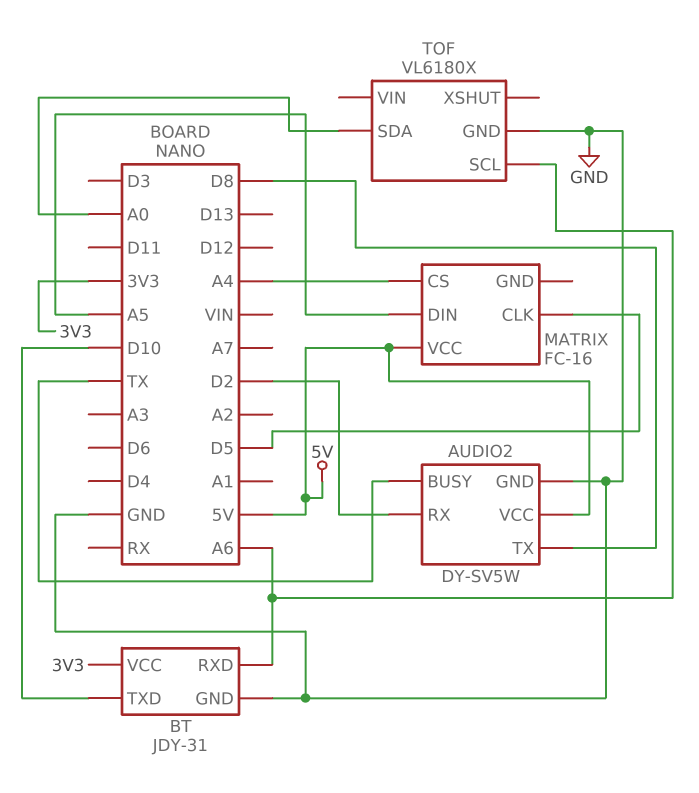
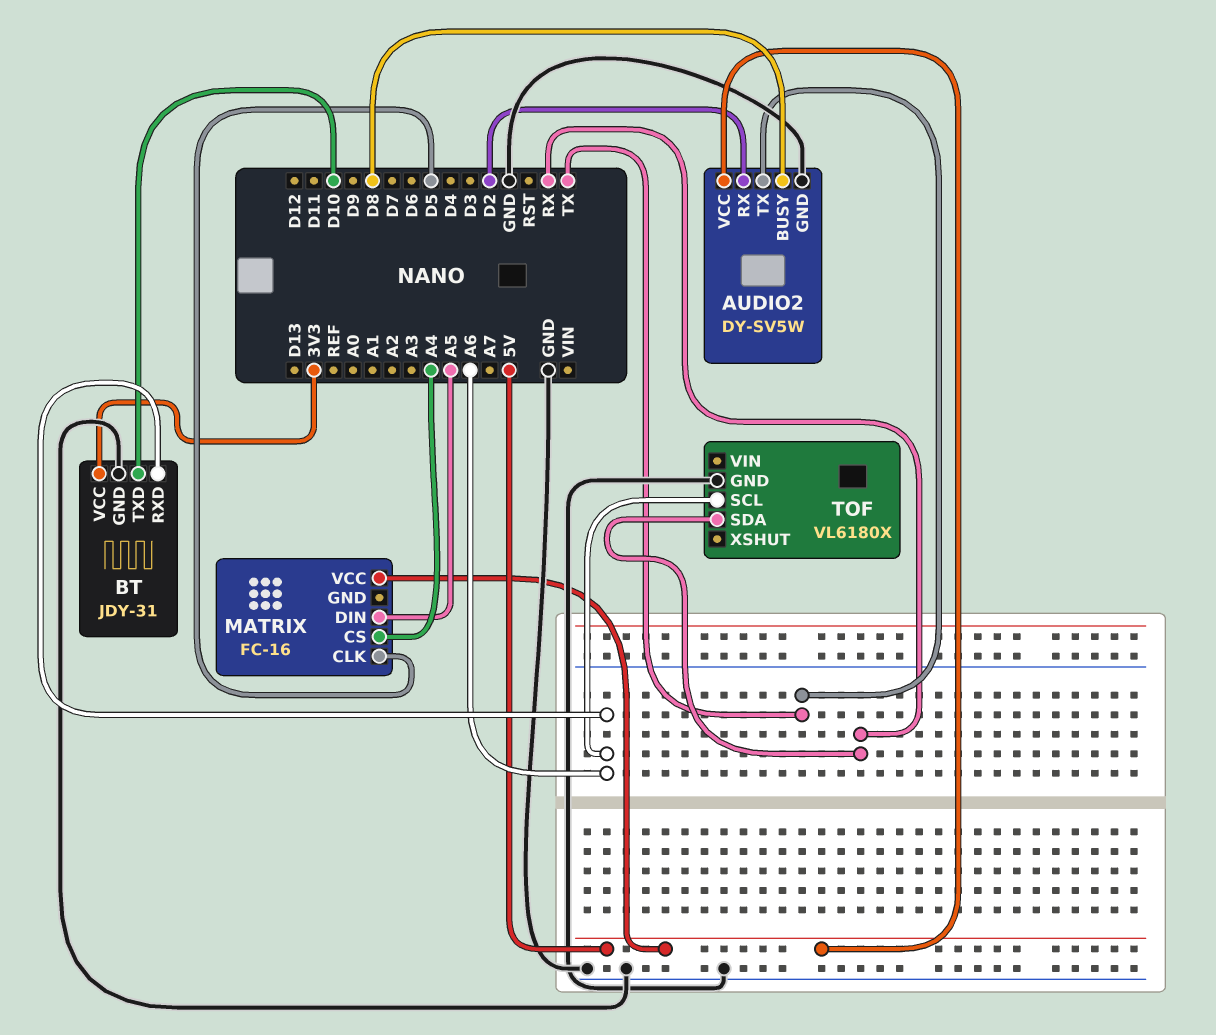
AUDIO2 pin BUSY: TX -> D8
AUDIO2 pin TX: D8 -> TX
TOF pin SDA: A0 -> RX

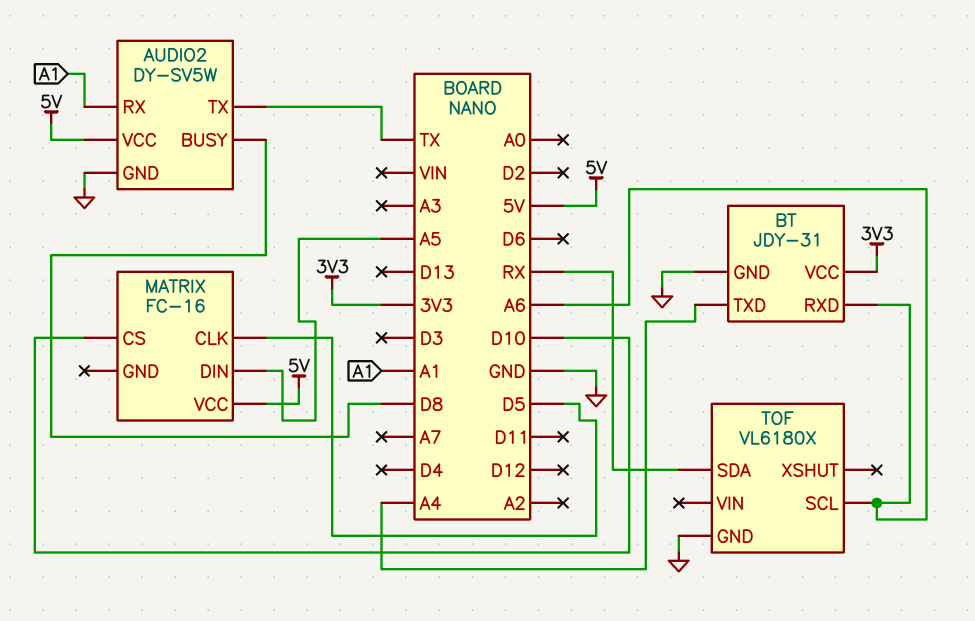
AUDIO2 pin RX: D2 -> A1
BT pin TXD: D10 -> A4
MATRIX pin CS: A4 -> D10

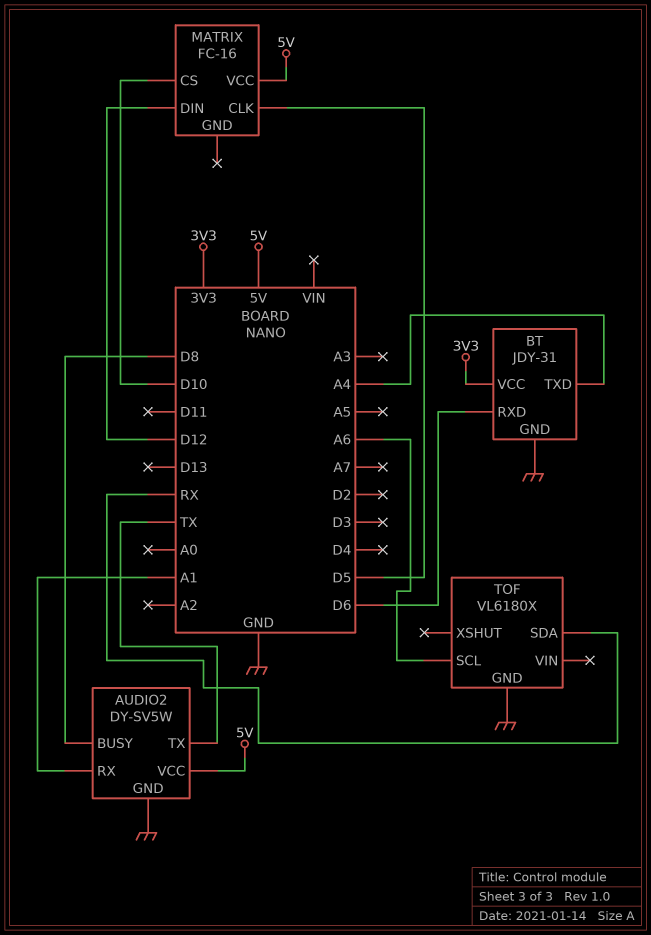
BT pin RXD: A6 -> D6
MATRIX pin DIN: A5 -> D12

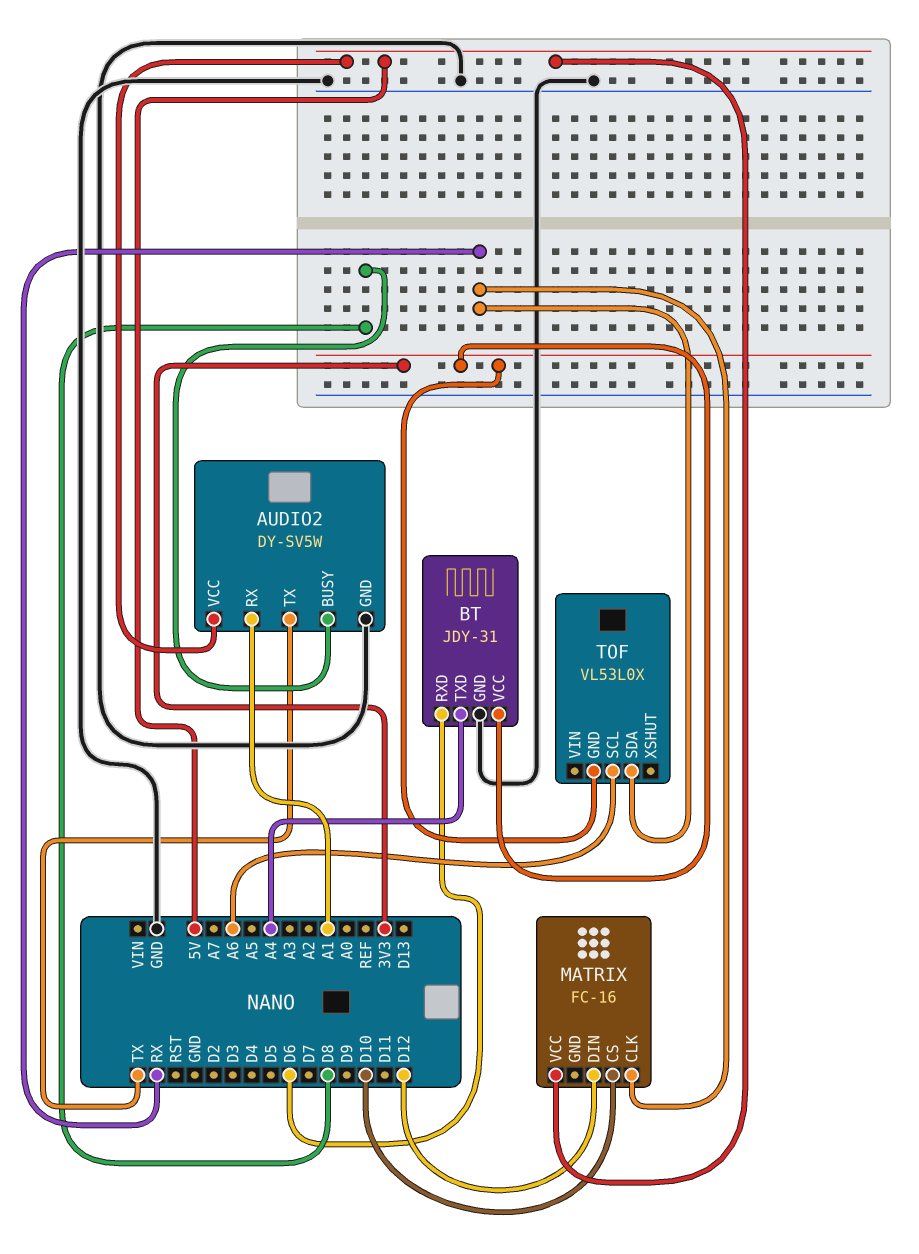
MATRIX pin CLK: D5 -> RX
TOF: VL6180X -> VL53L0X
TOF pin GND: GND -> 3V3

